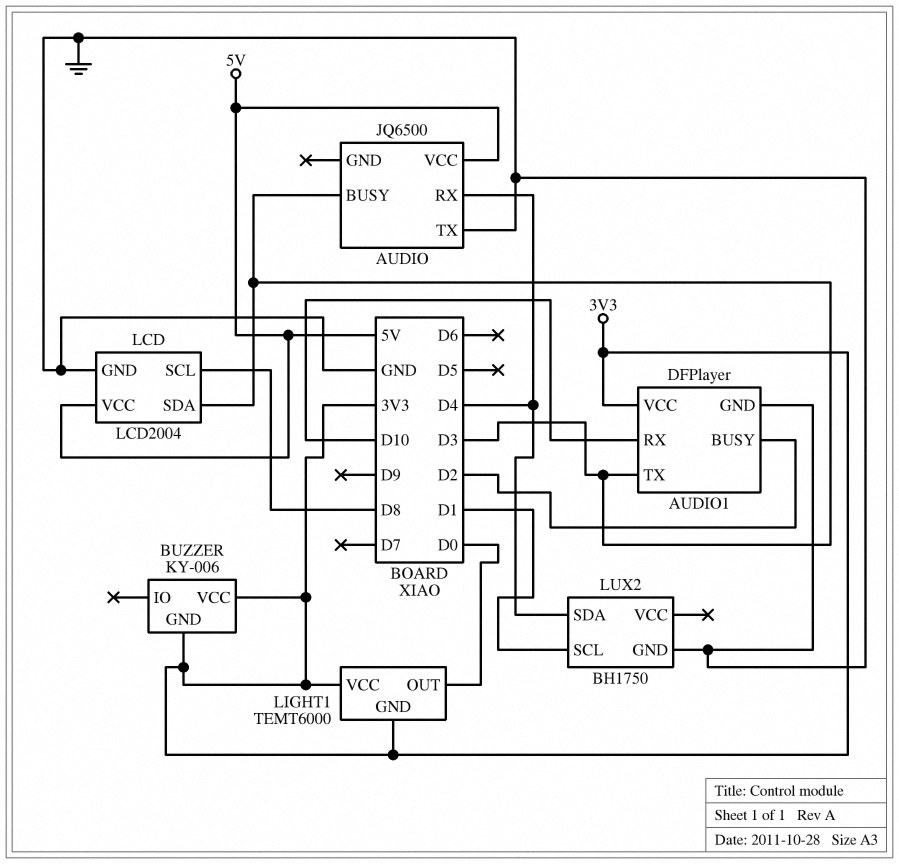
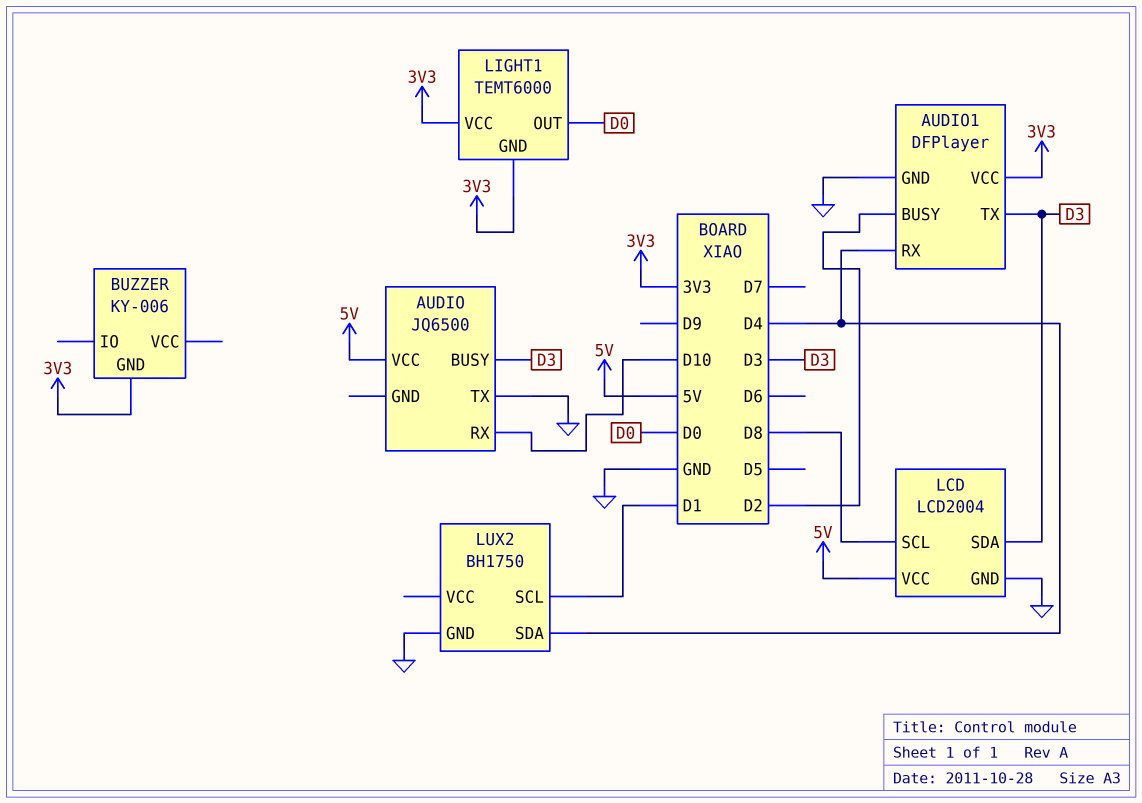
AUDIO pin RX: D4 -> D10
AUDIO1 pin RX: D10 -> D4
BUZZER pin VCC: 3V3 -> none

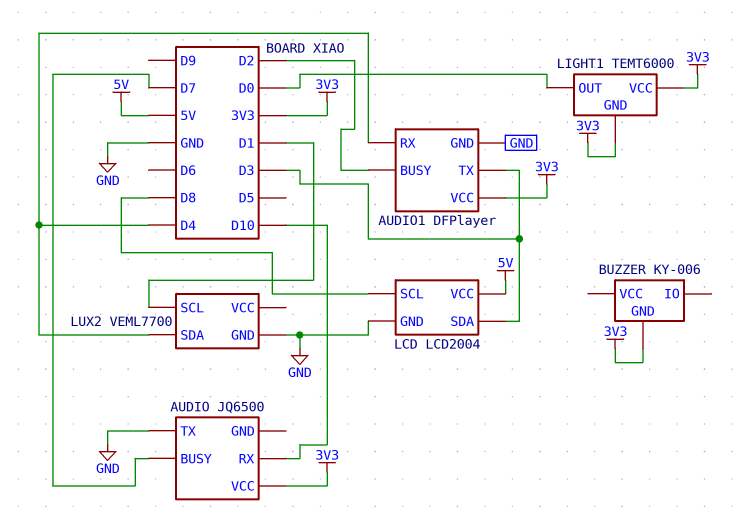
AUDIO pin BUSY: D3 -> D7
AUDIO pin VCC: 5V -> 3V3
LUX2: BH1750 -> VEML7700

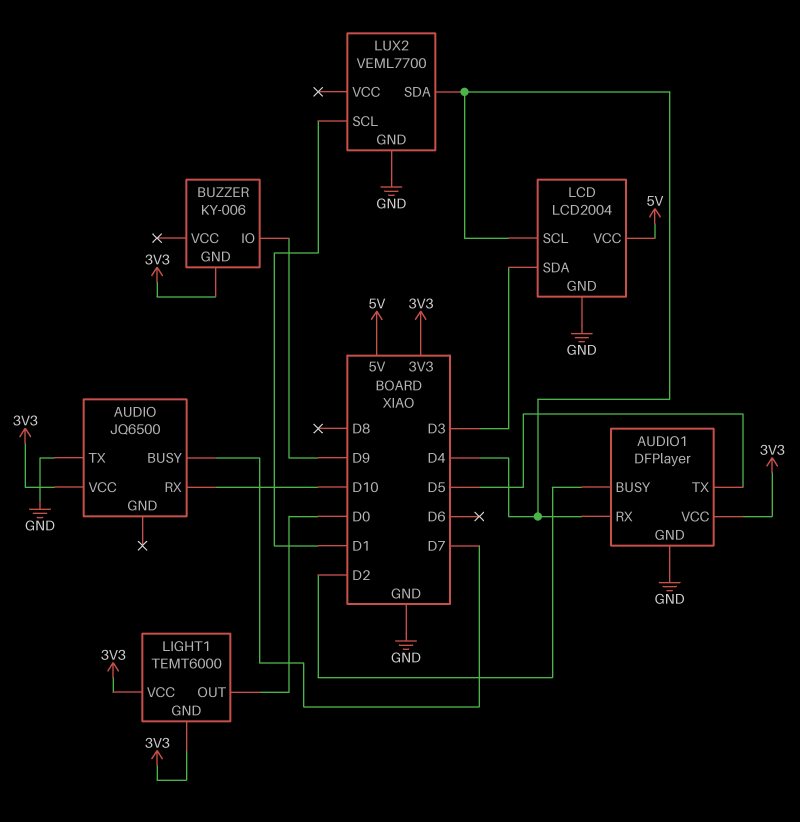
AUDIO1 pin TX: D3 -> D5
BUZZER pin IO: none -> D9
LCD pin SCL: D8 -> D4

